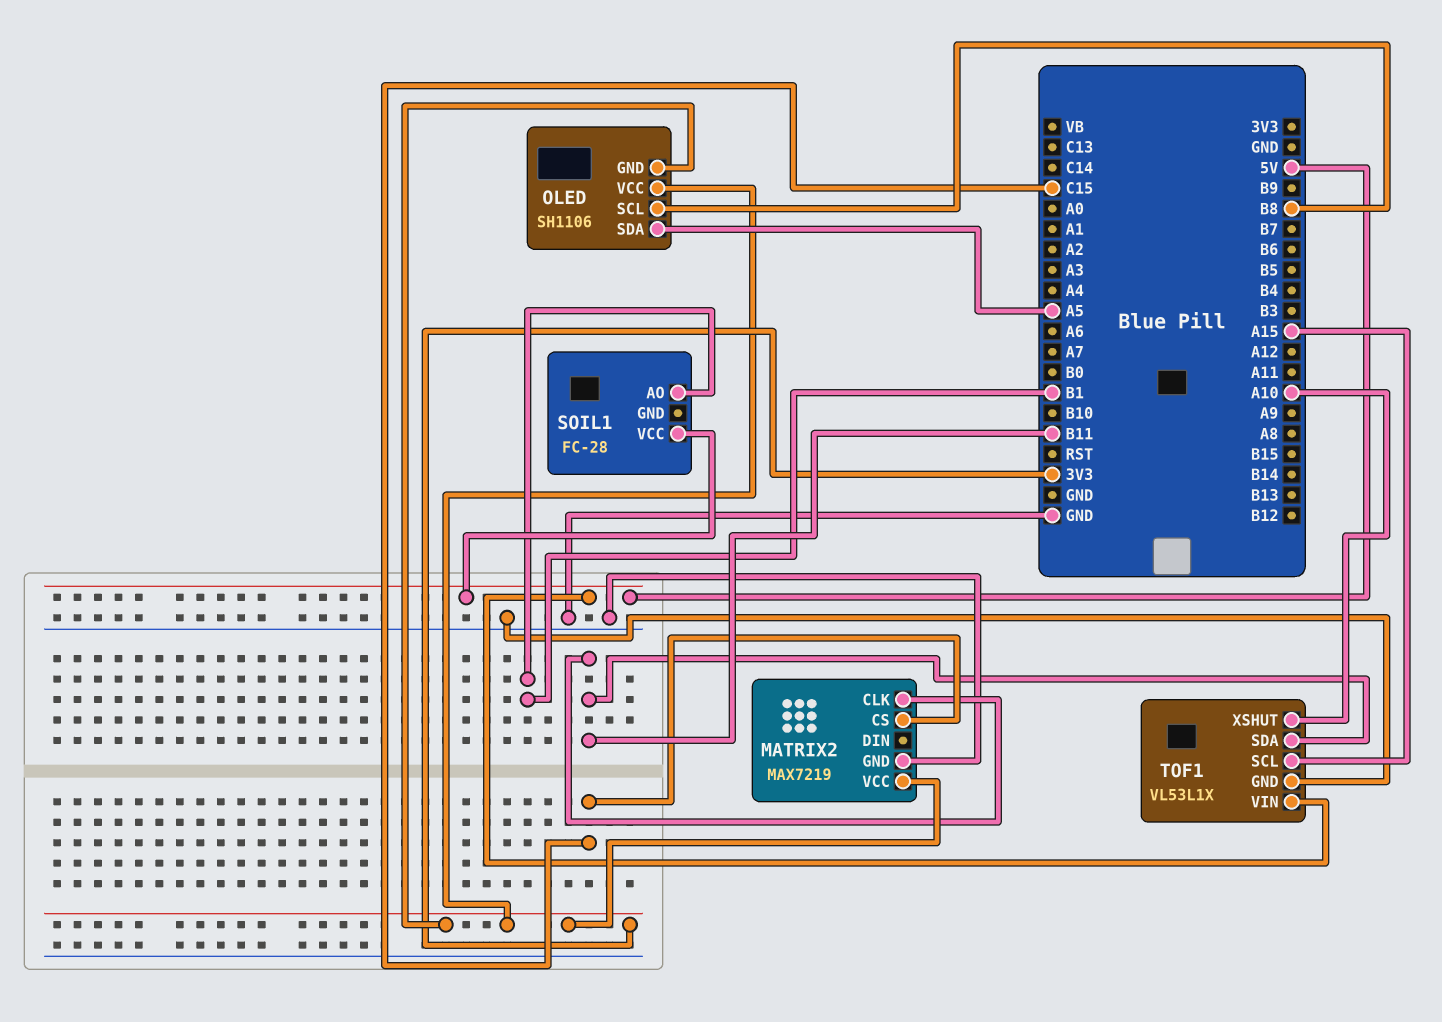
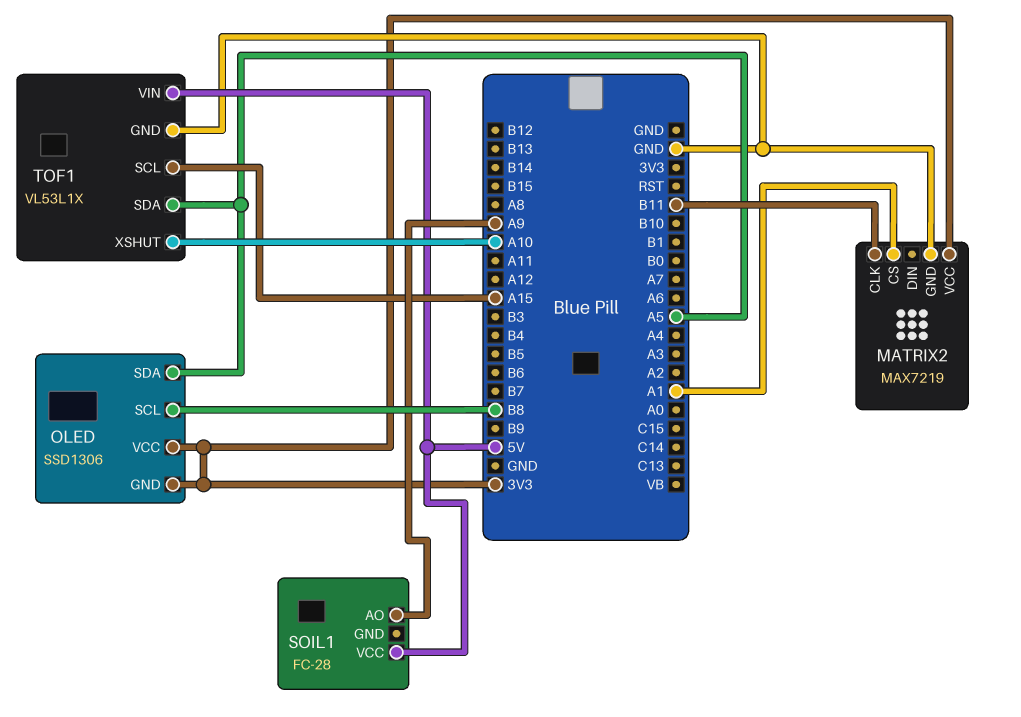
MATRIX2 pin CS: C15 -> A1
OLED: SH1106 -> SSD1306
SOIL1 pin AO: B1 -> A9
TOF1 pin SDA: B11 -> A5

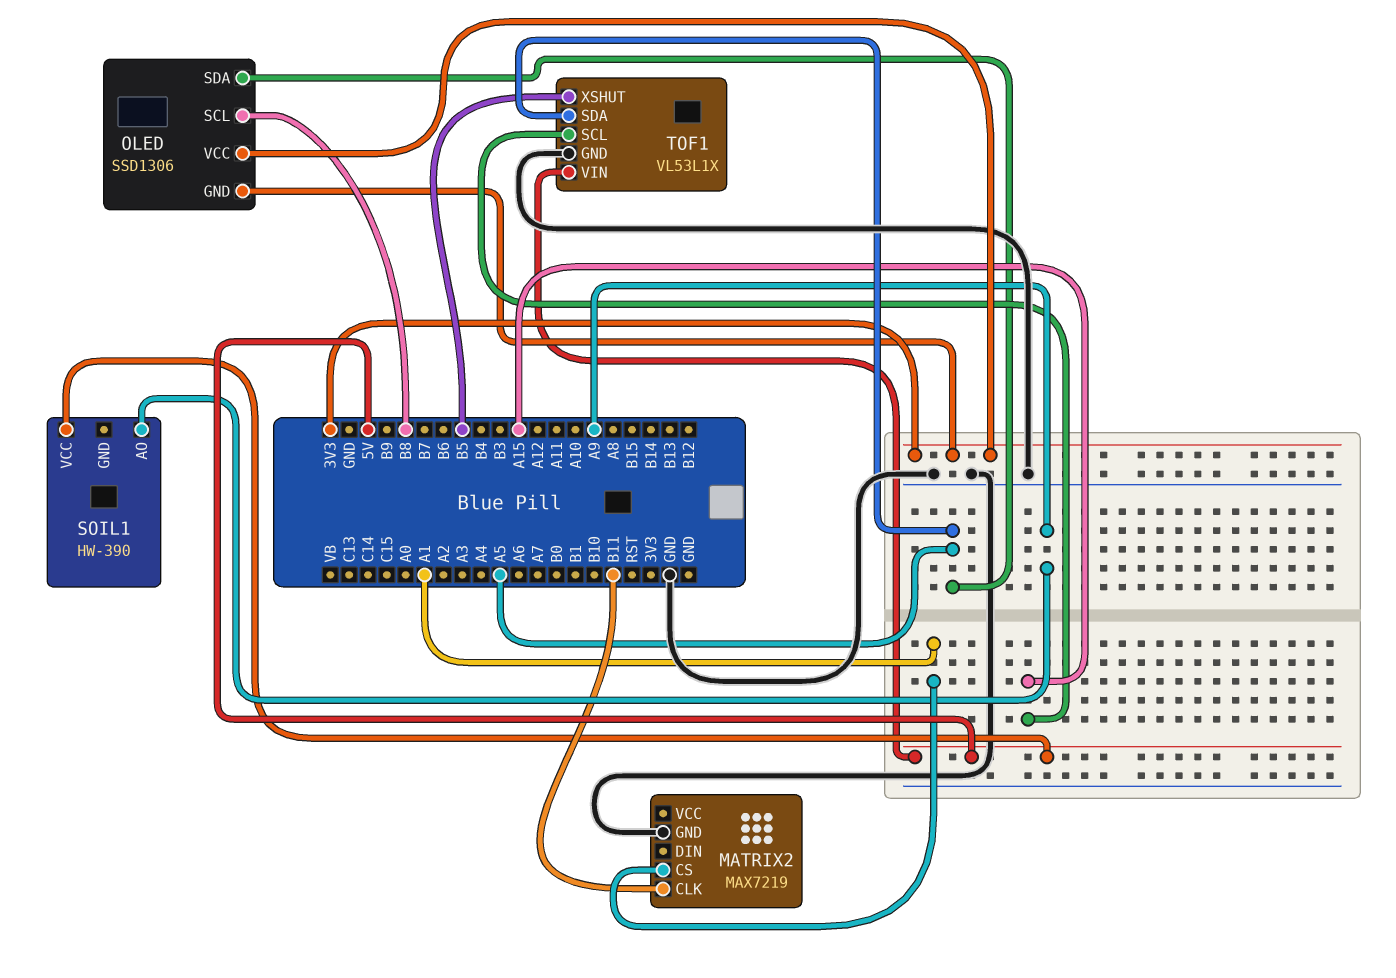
MATRIX2 pin VCC: 3V3 -> none
SOIL1: FC-28 -> HW-390
TOF1 pin XSHUT: A10 -> B5

